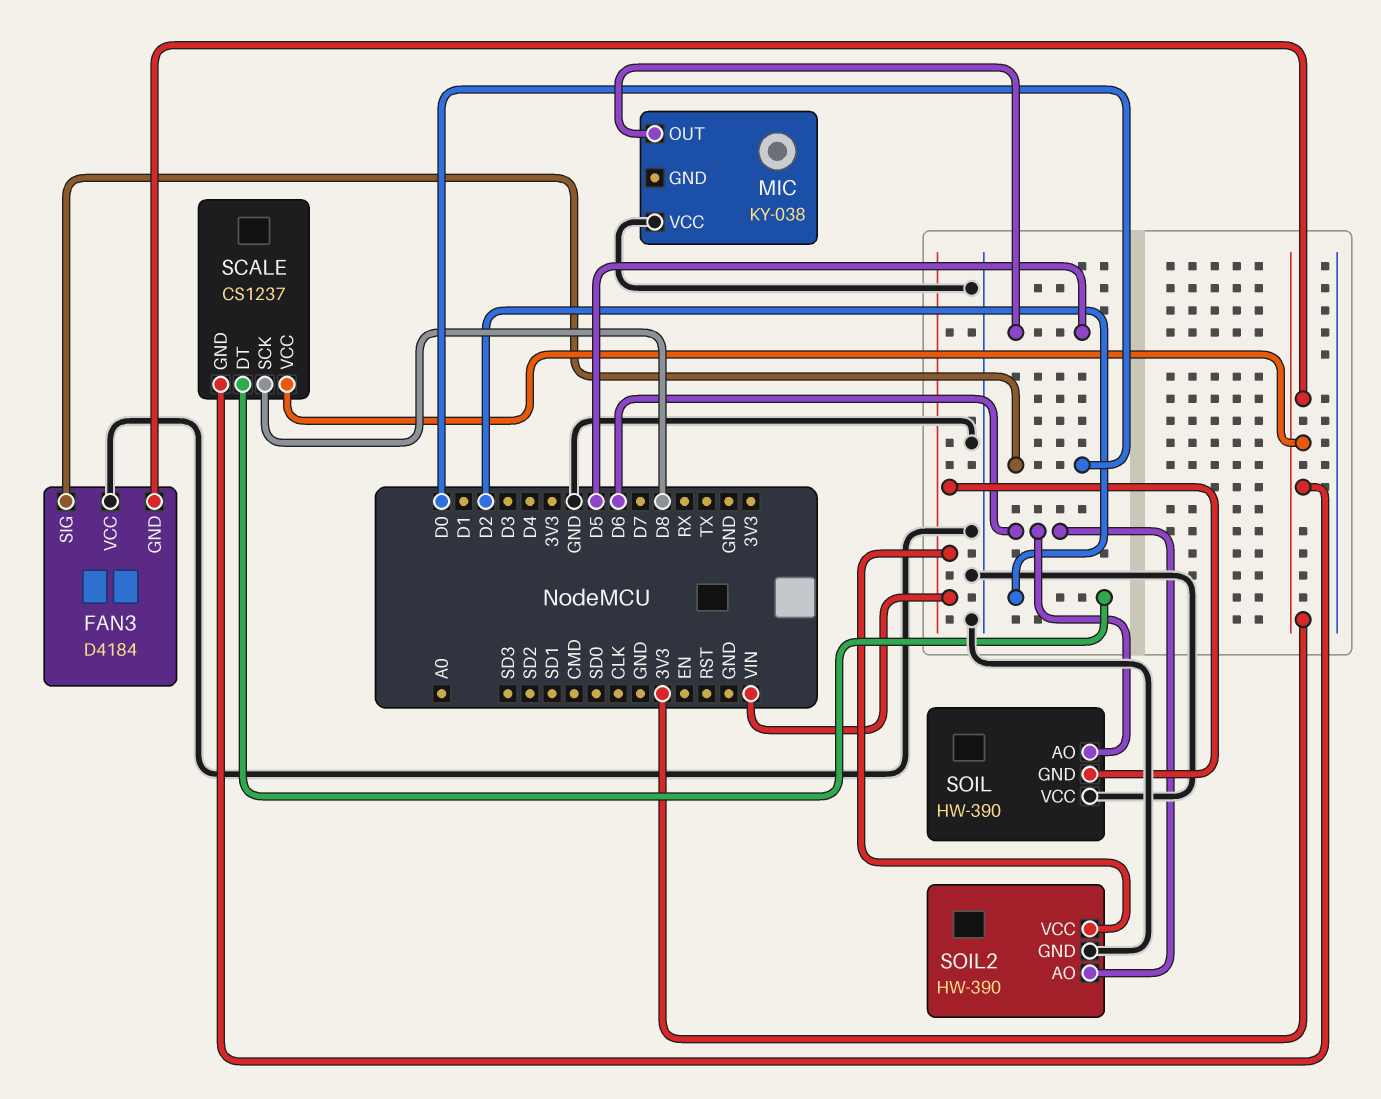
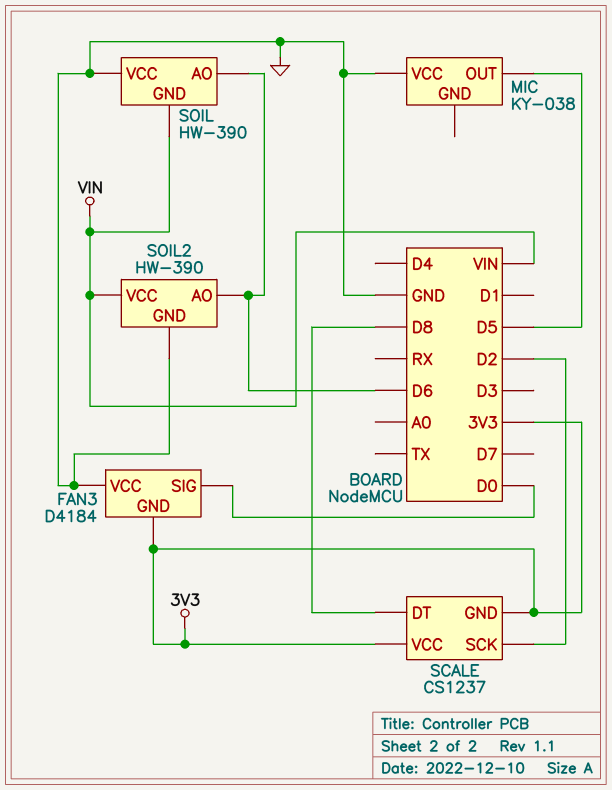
SCALE pin DT: D2 -> D8
SCALE pin SCK: D8 -> D2

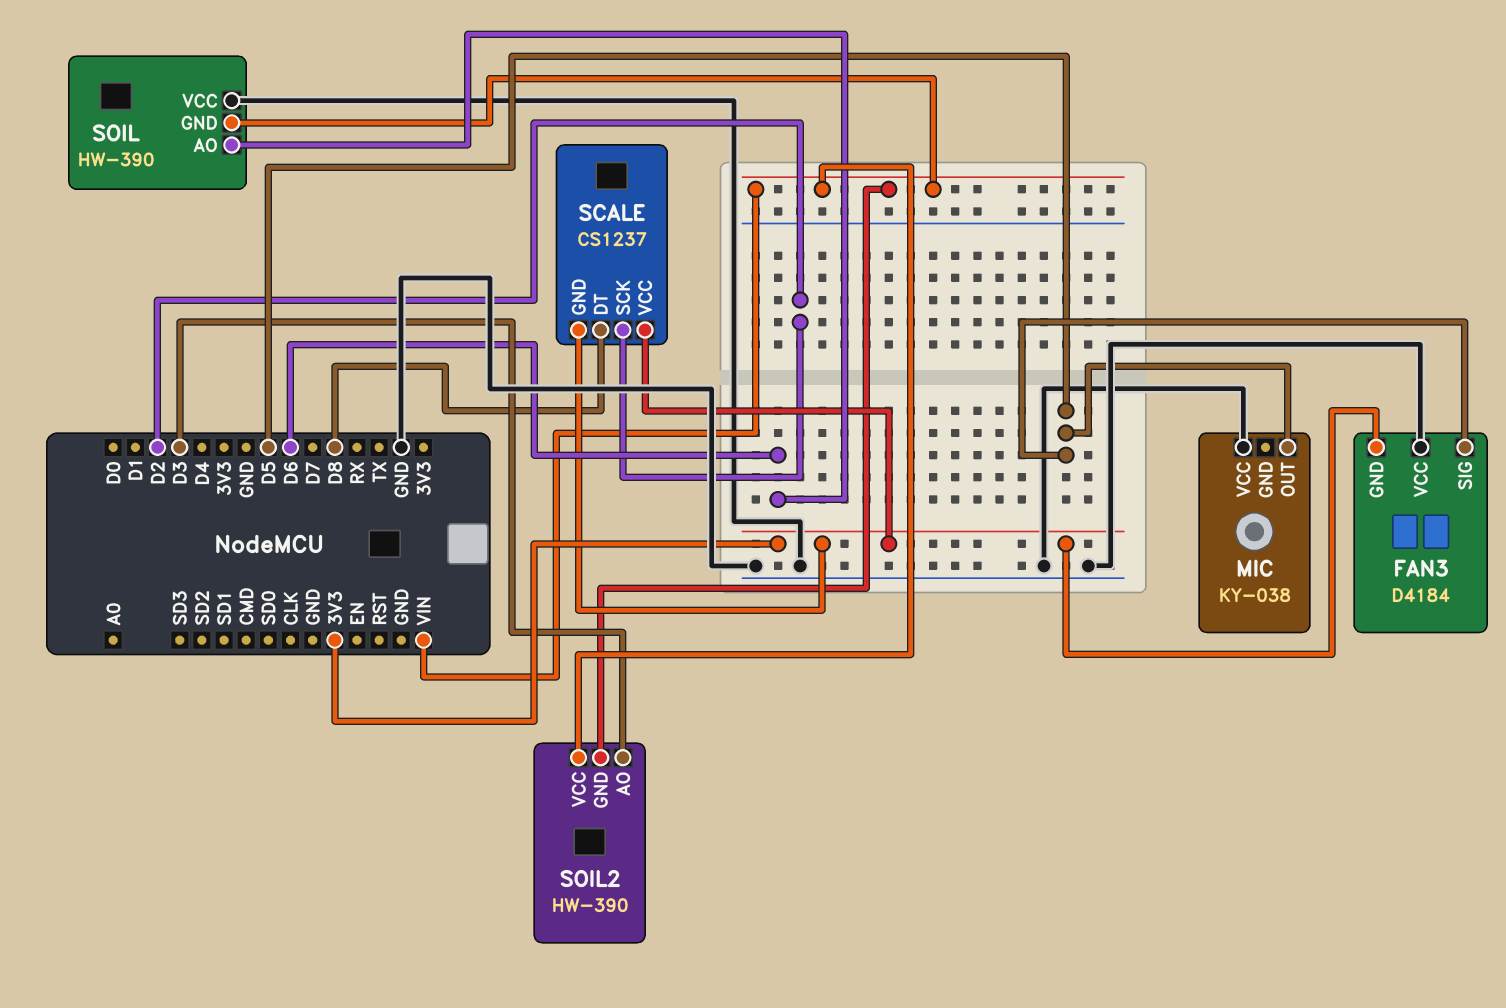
FAN3 pin SIG: D0 -> D5
SOIL2 pin AO: D6 -> D3
SOIL2 pin GND: GND -> VIN

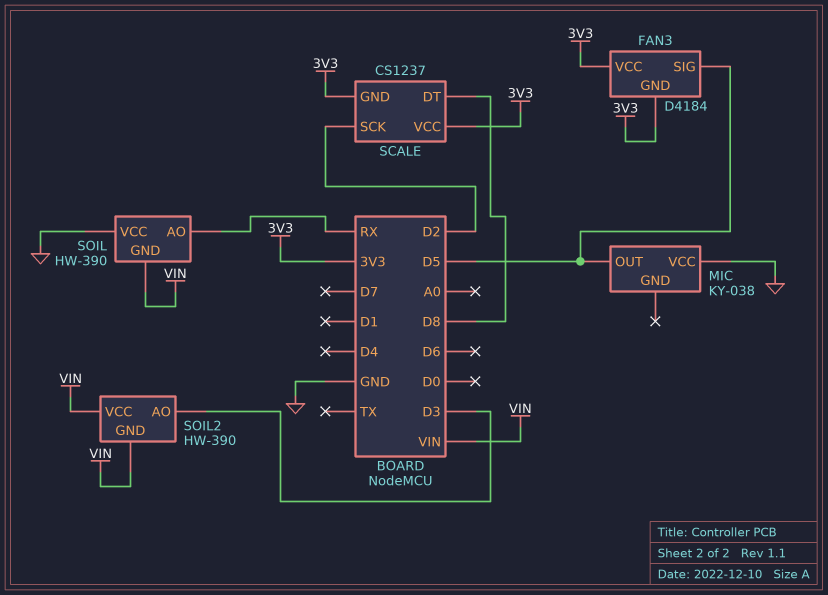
FAN3 pin VCC: GND -> 3V3
SOIL pin AO: D6 -> RX

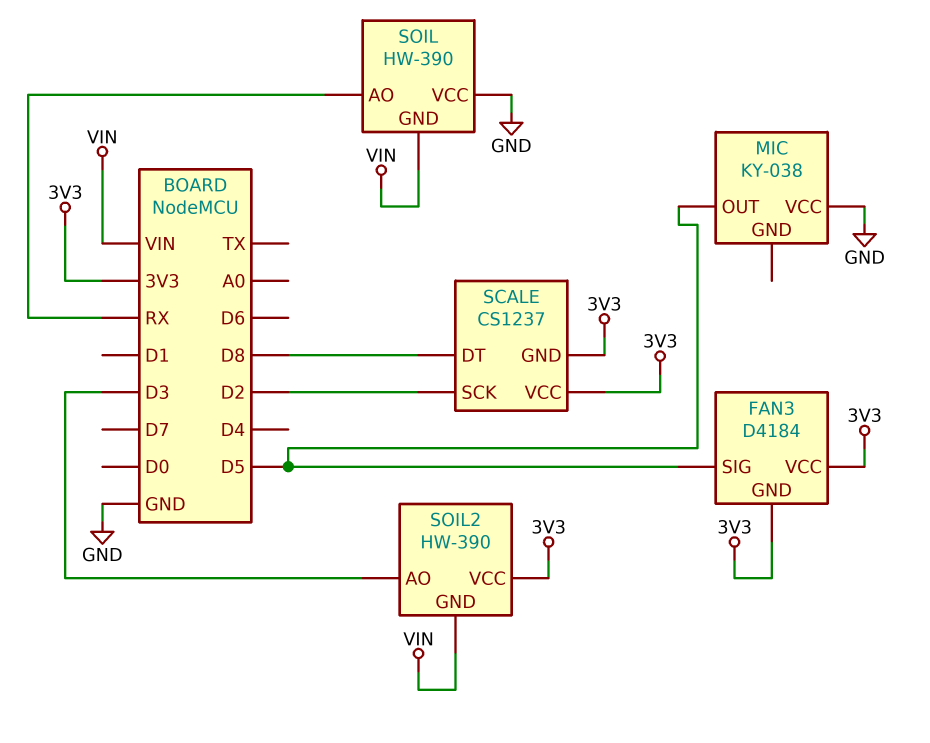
SOIL2 pin VCC: VIN -> 3V3

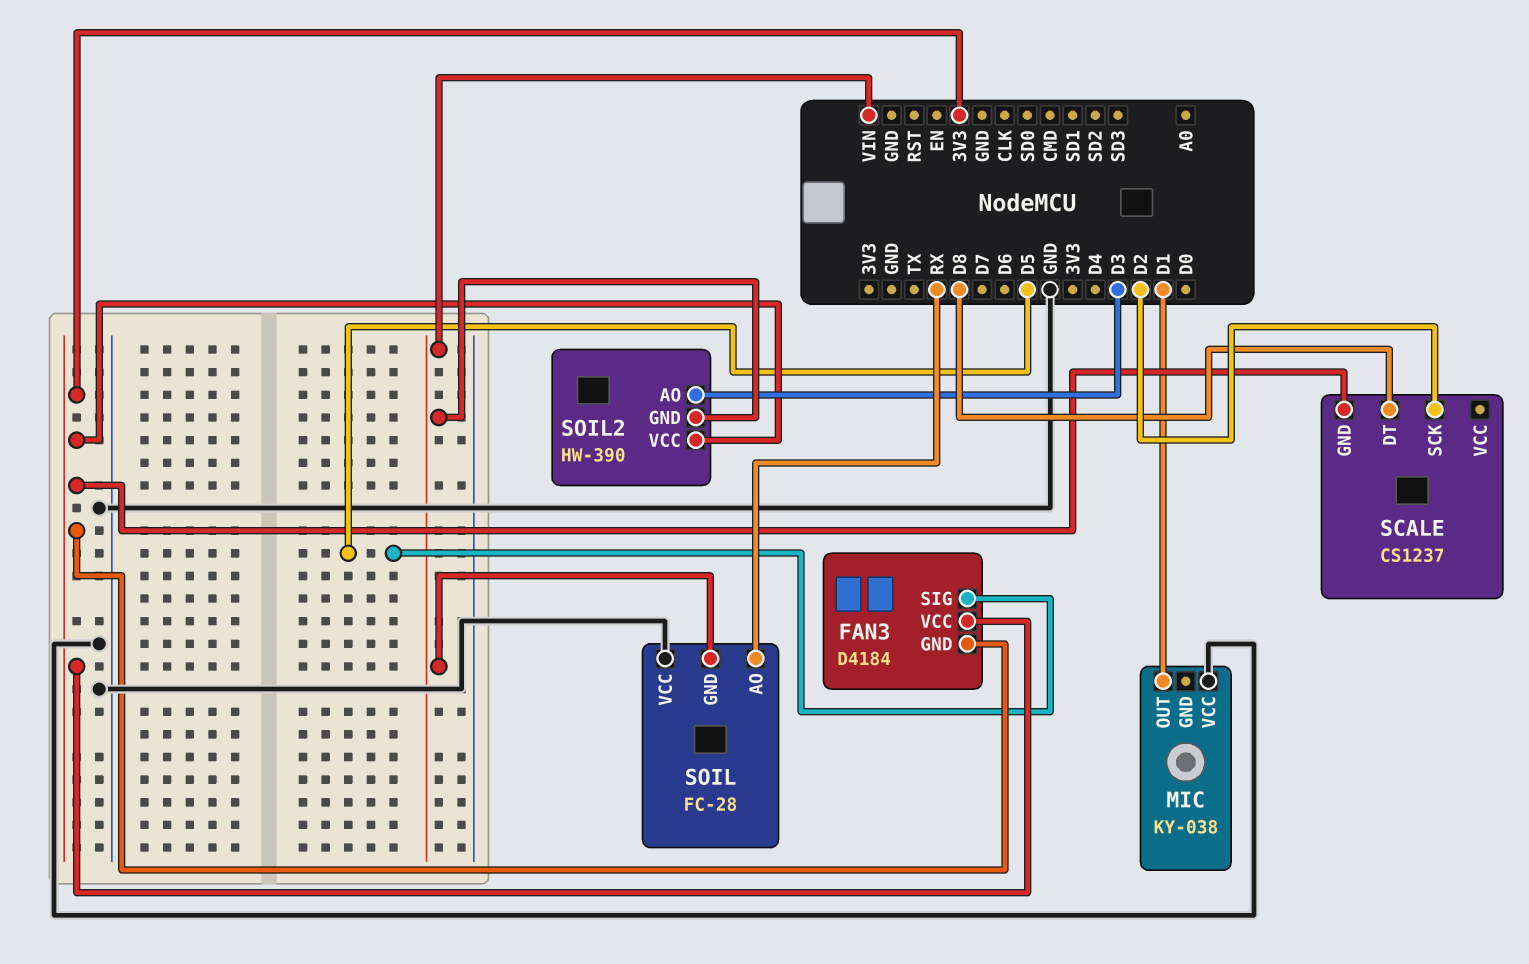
MIC pin OUT: D5 -> D1
SCALE pin VCC: 3V3 -> none
SOIL: HW-390 -> FC-28

